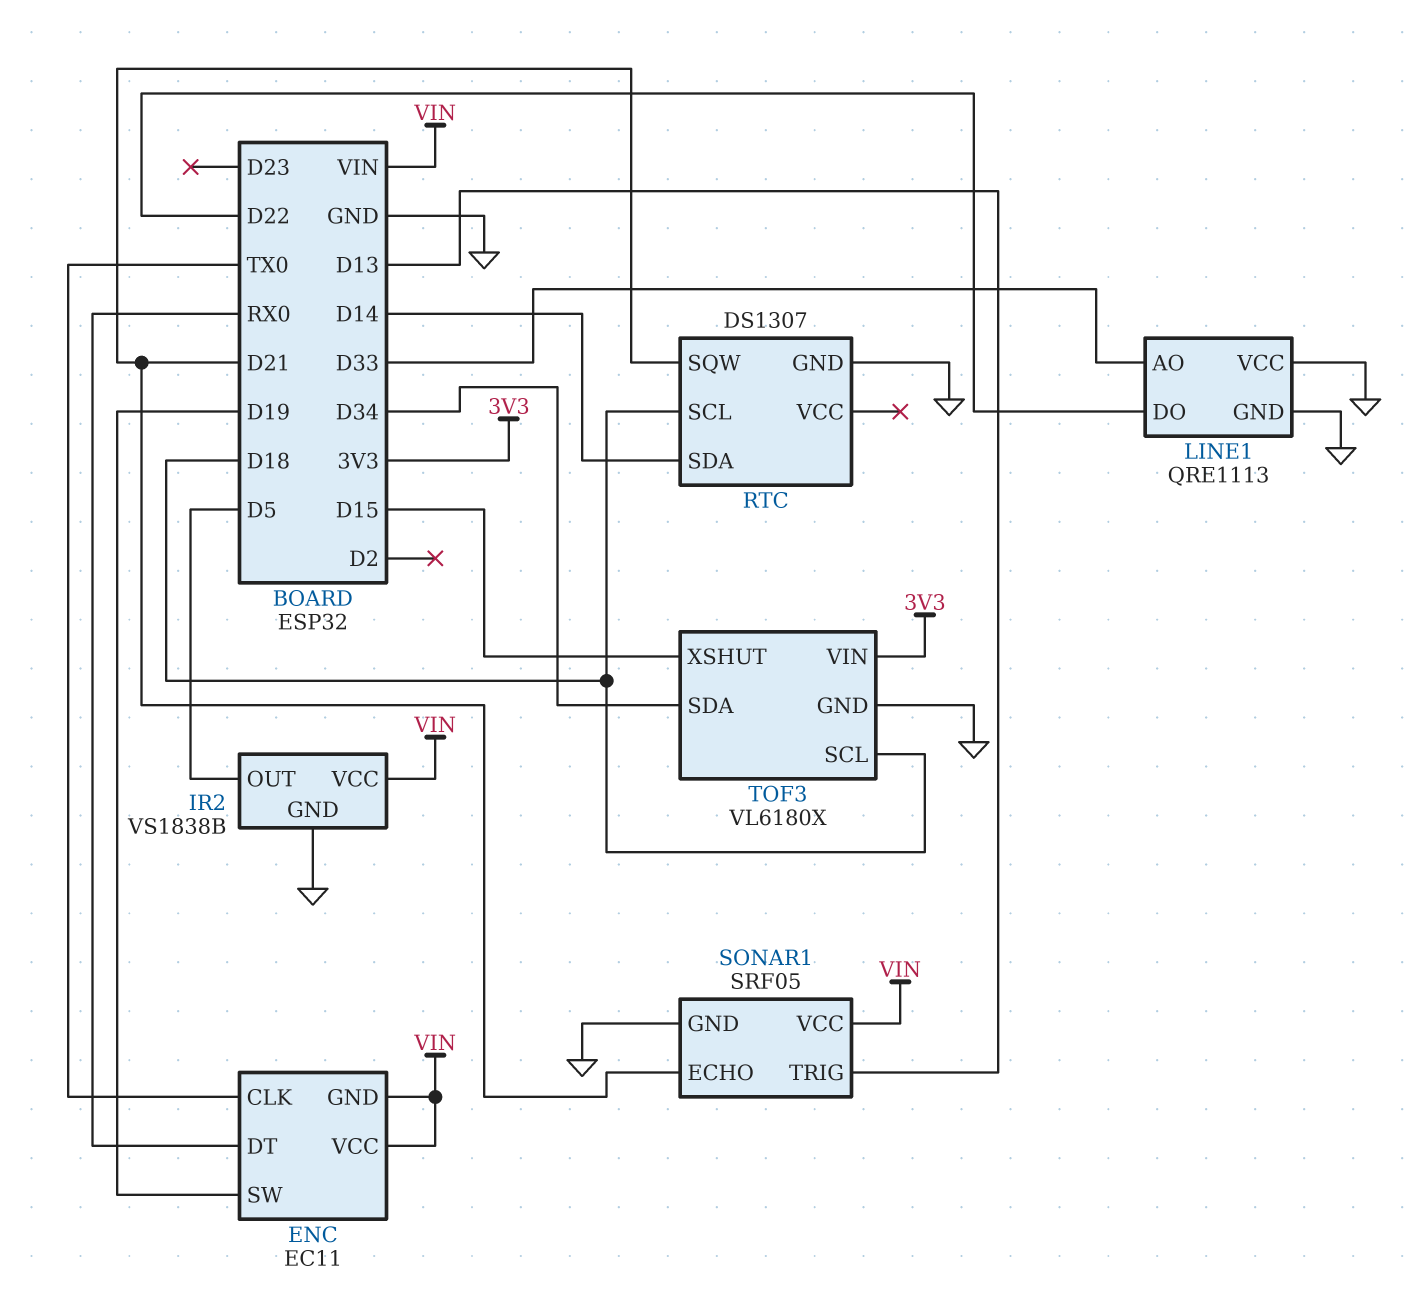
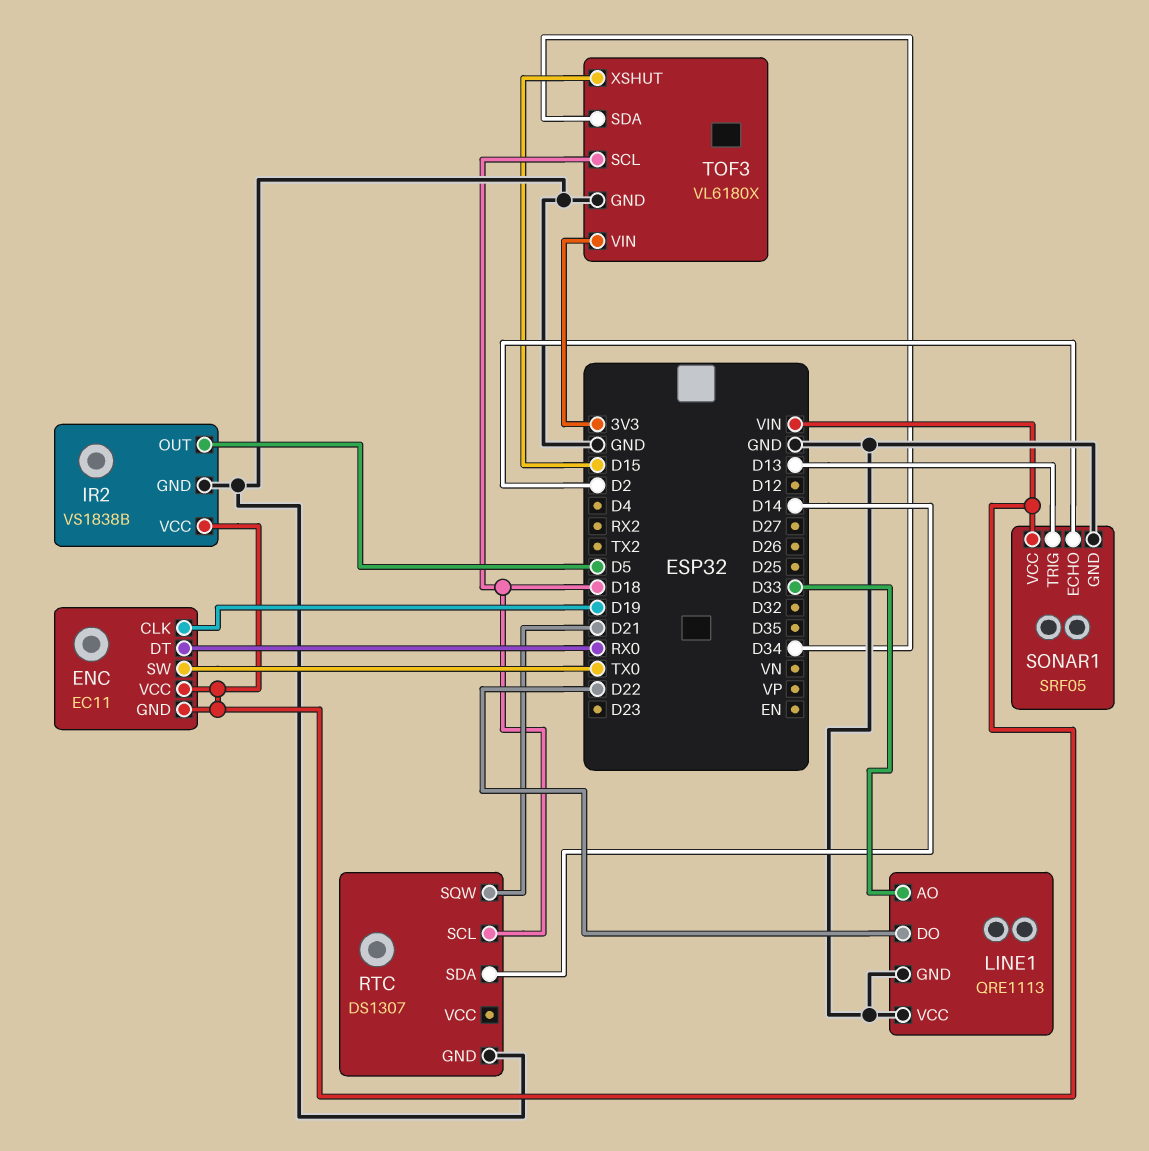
ENC pin CLK: TX0 -> D19
ENC pin SW: D19 -> TX0
SONAR1 pin ECHO: D21 -> D2

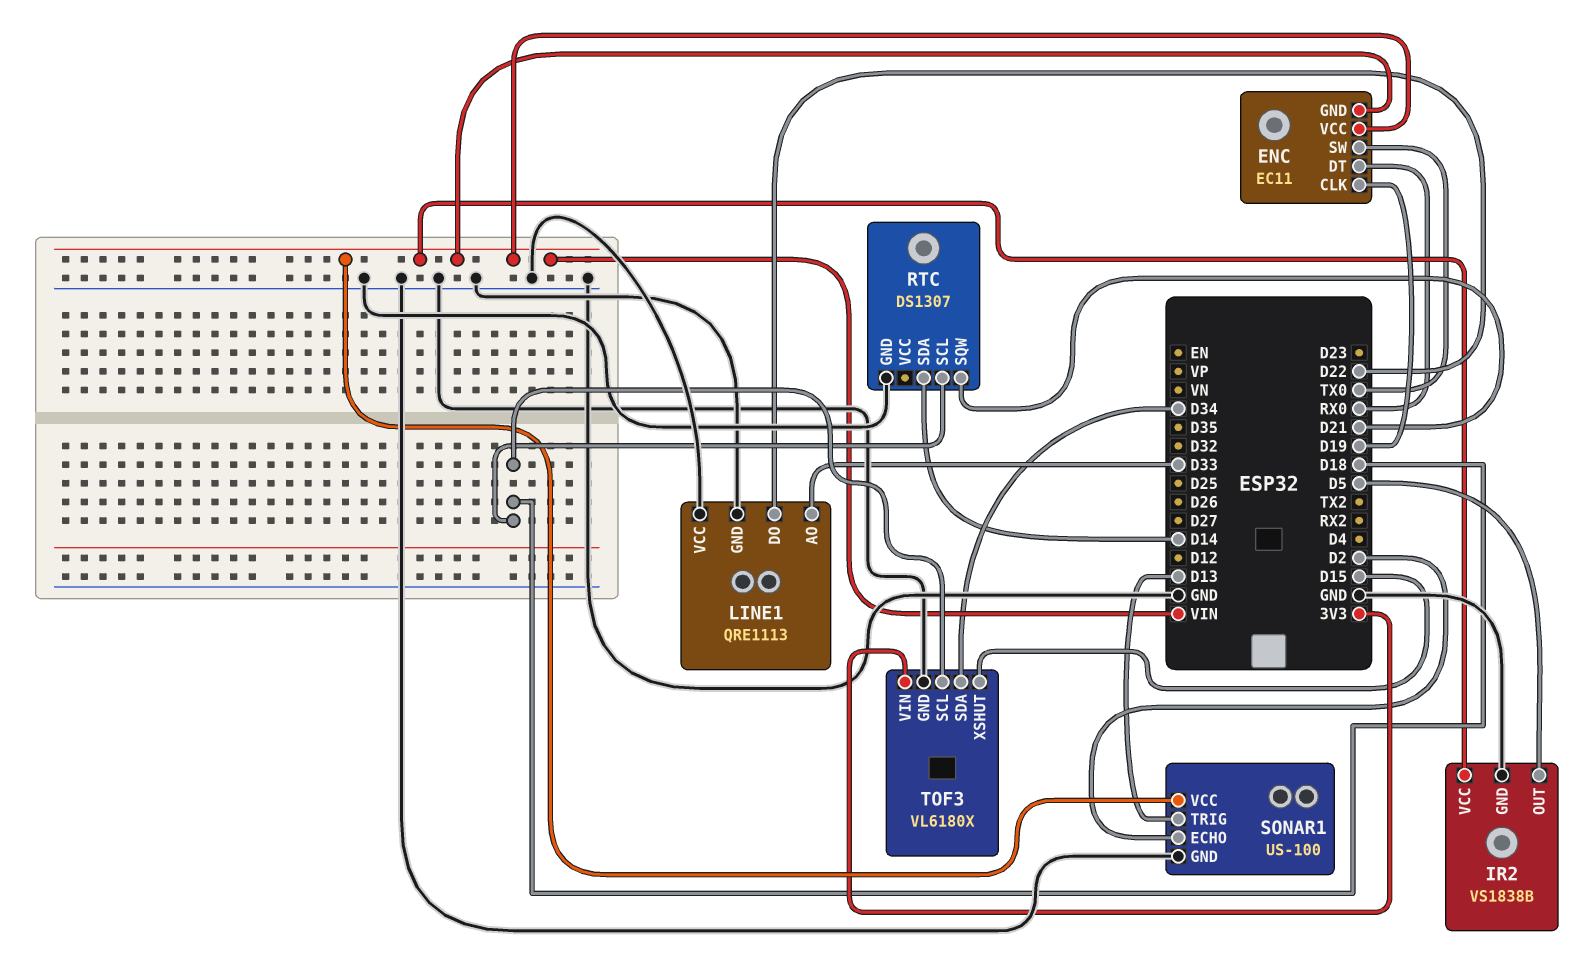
SONAR1: SRF05 -> US-100

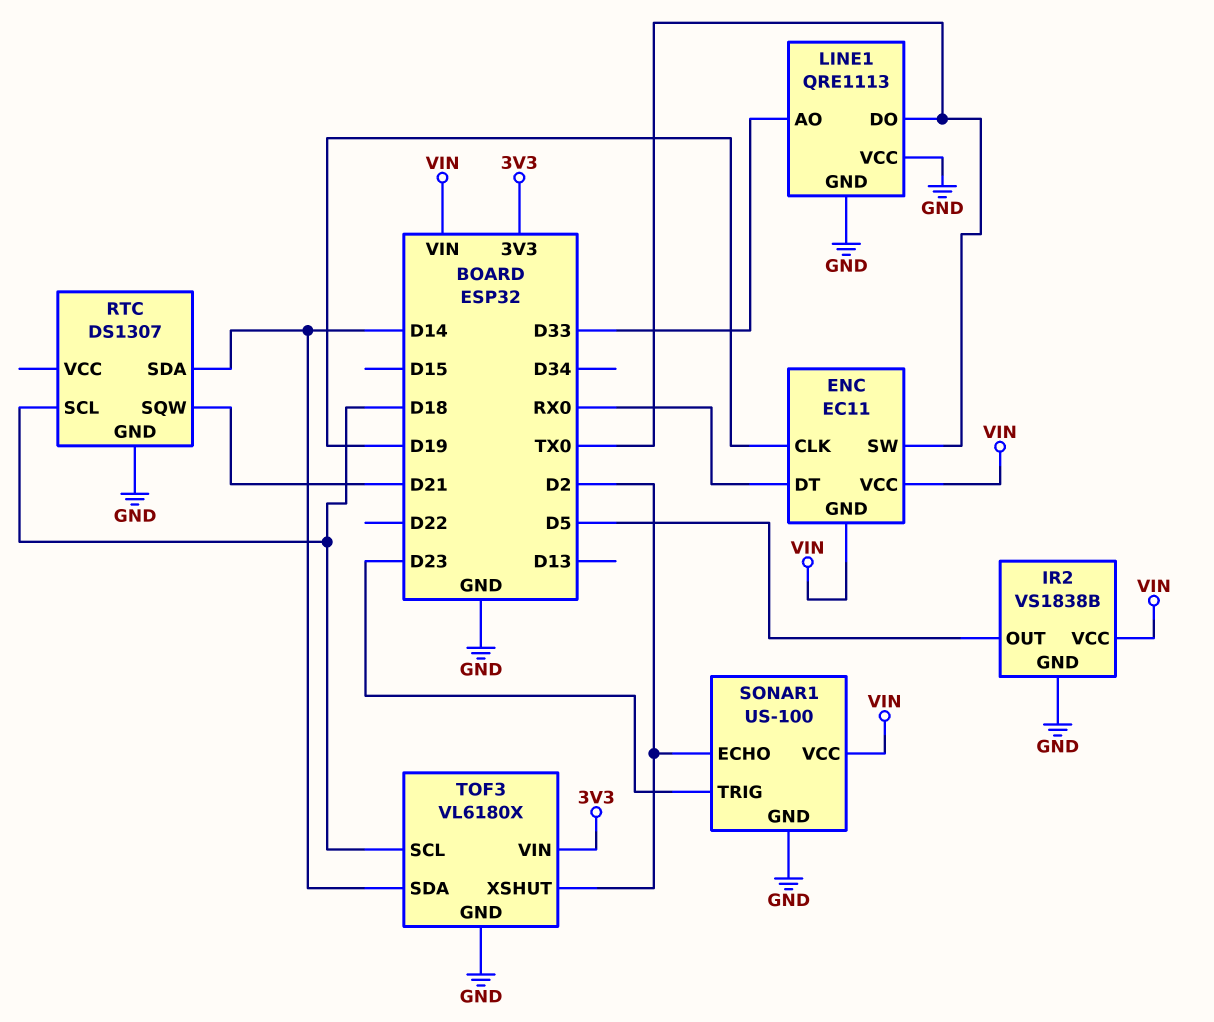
LINE1 pin DO: D22 -> TX0
SONAR1 pin TRIG: D13 -> D23
TOF3 pin SDA: D34 -> D14
TOF3 pin XSHUT: D15 -> D2

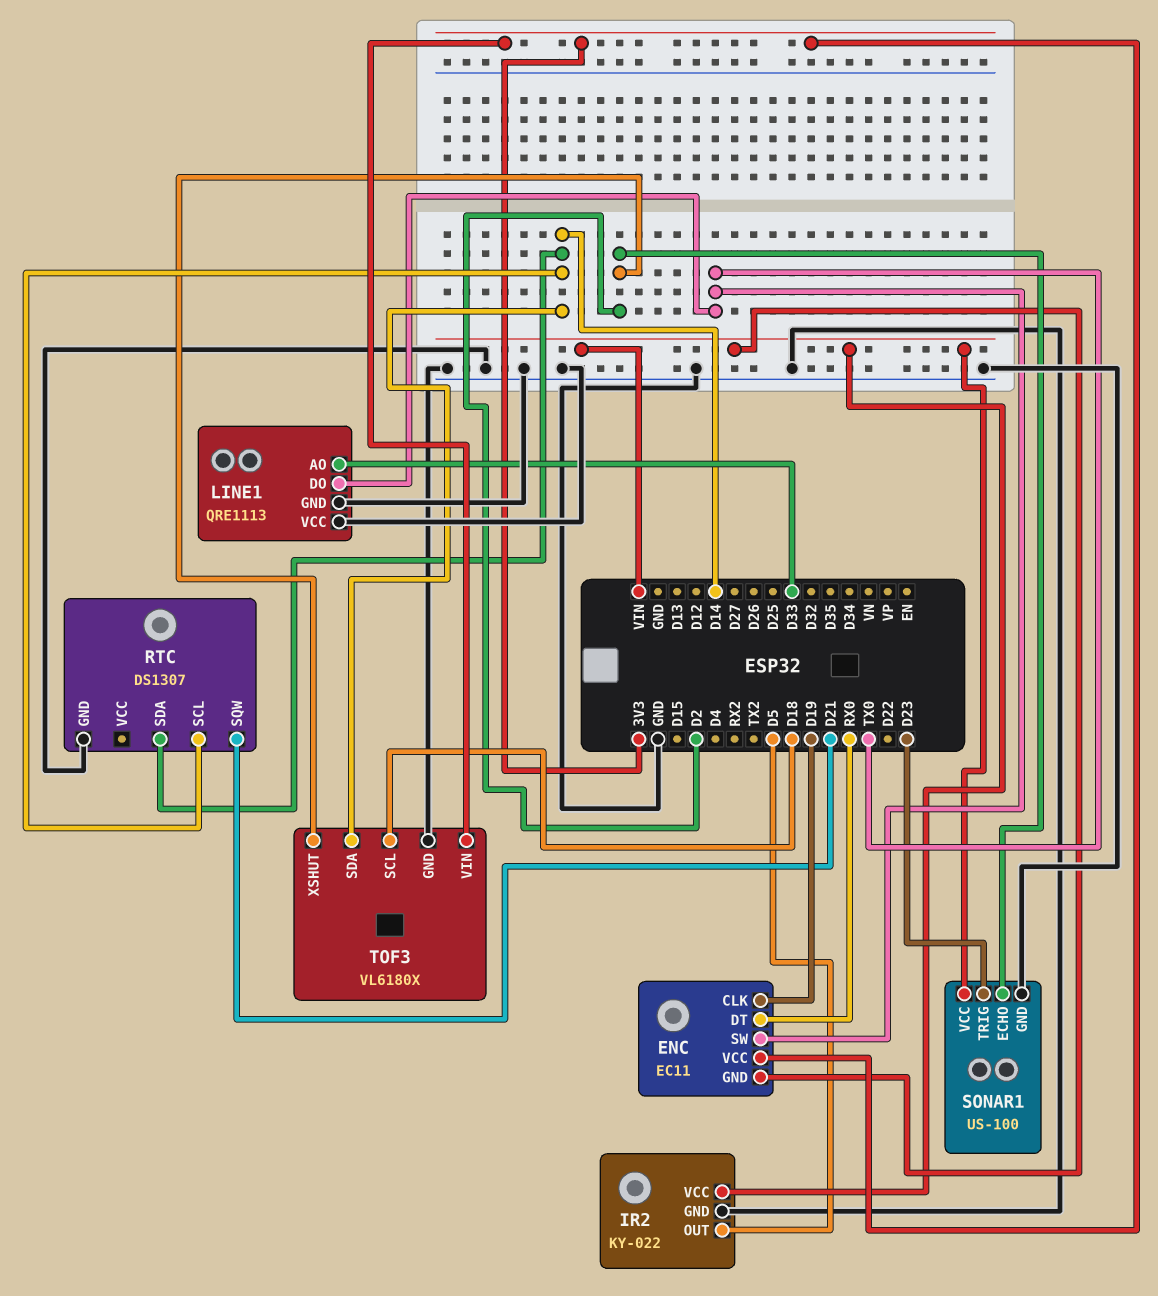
ENC pin VCC: VIN -> 3V3
IR2: VS1838B -> KY-022
RTC pin SCL: D18 -> D14

